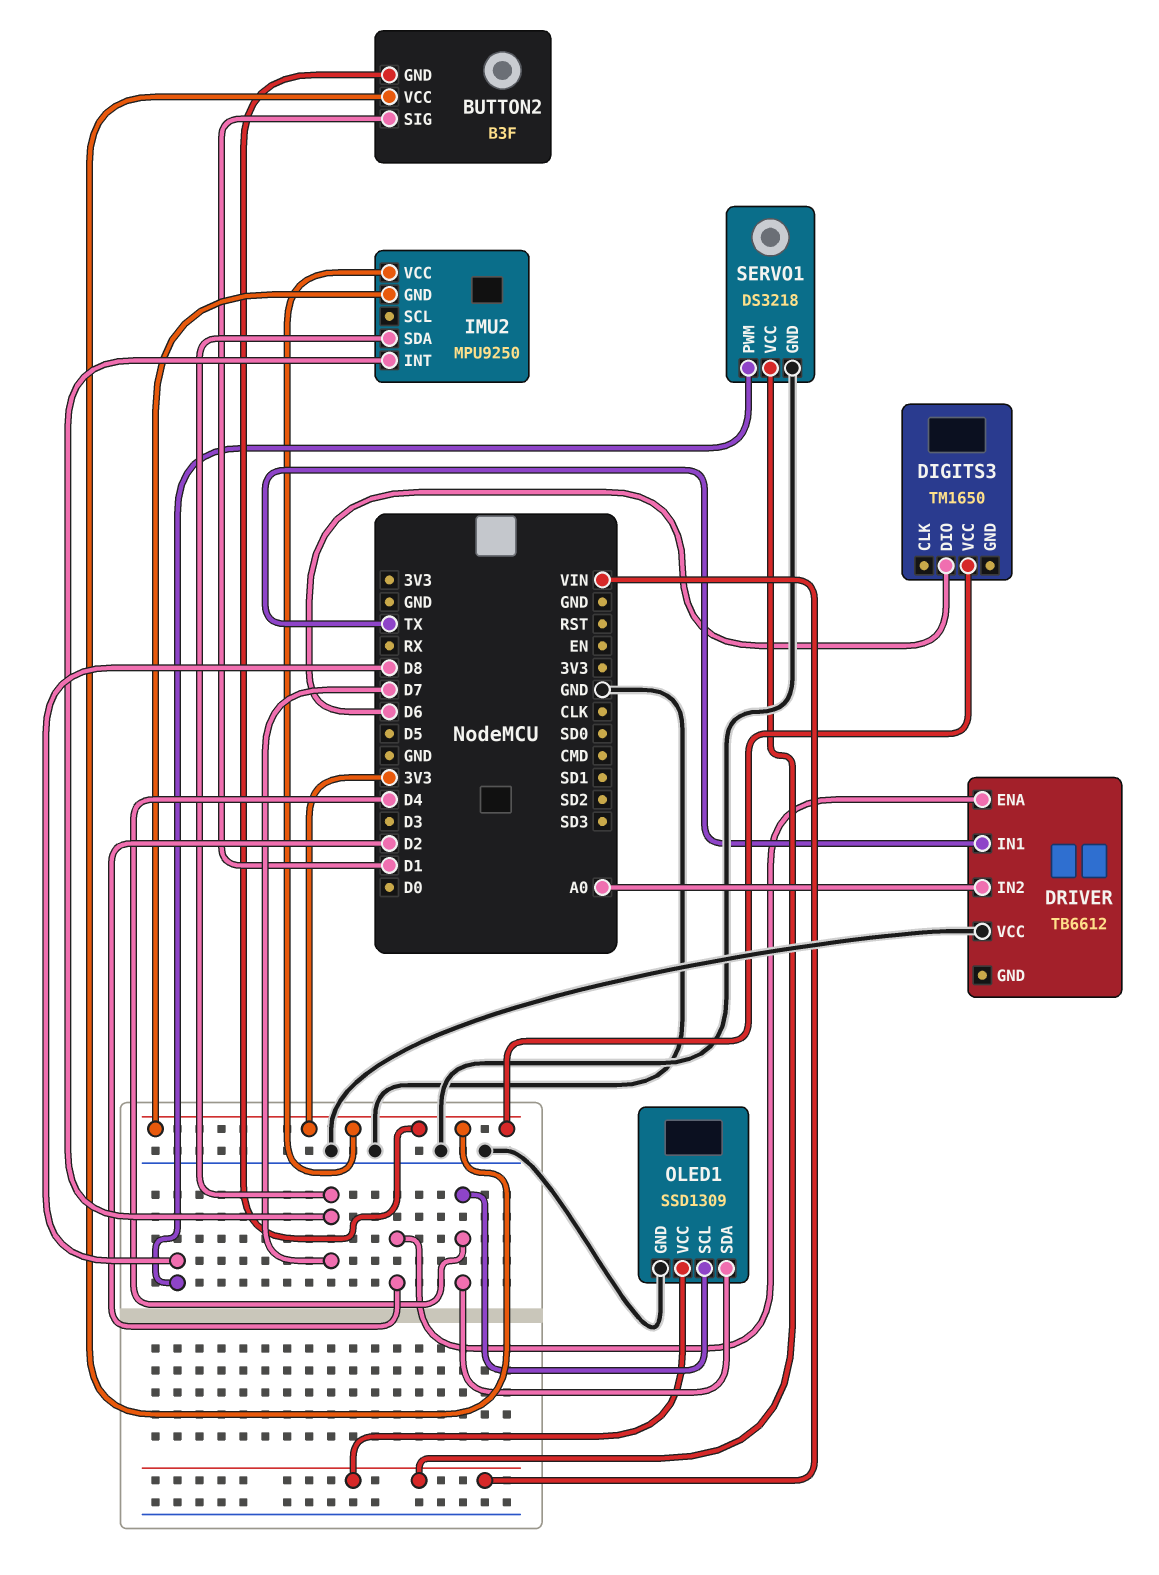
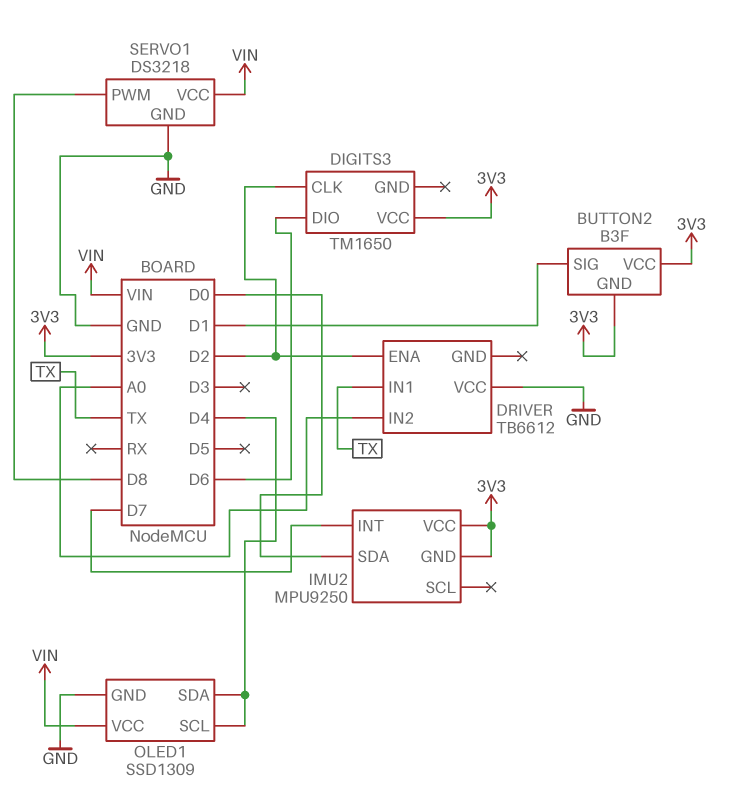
DIGITS3 pin CLK: none -> D2
IMU2 pin SDA: D7 -> D0

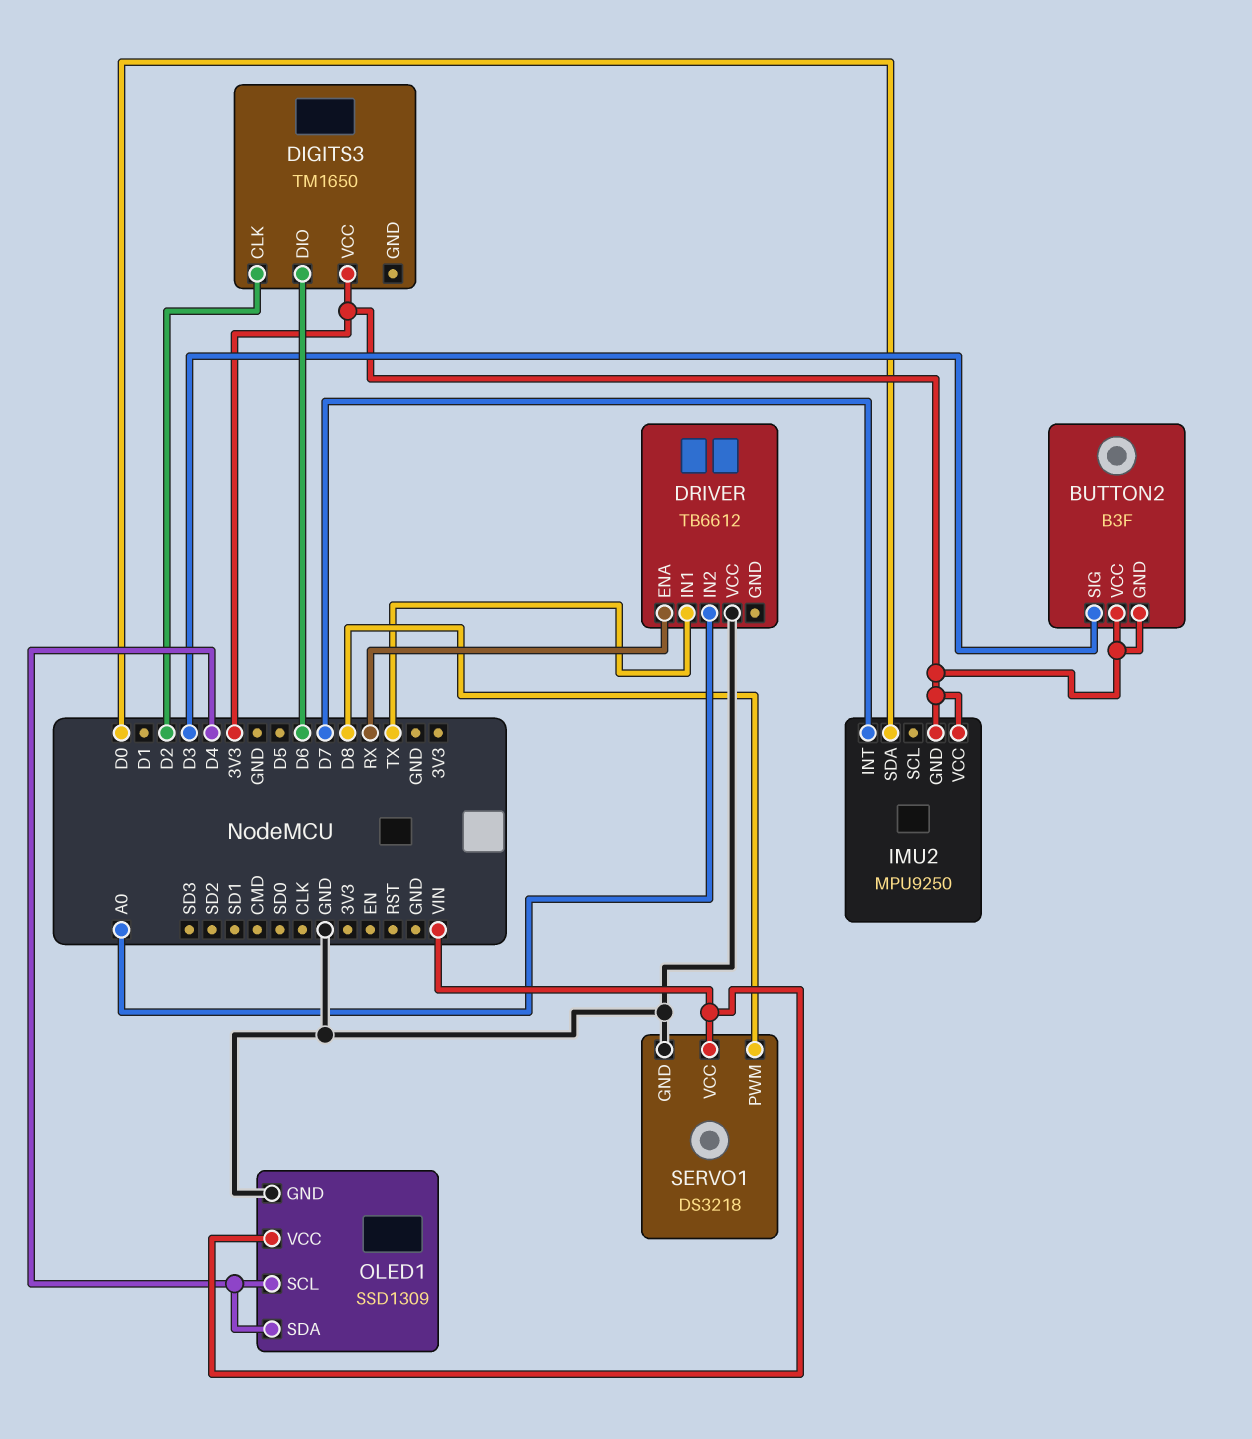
BUTTON2 pin SIG: D1 -> D3
DRIVER pin ENA: D2 -> RX

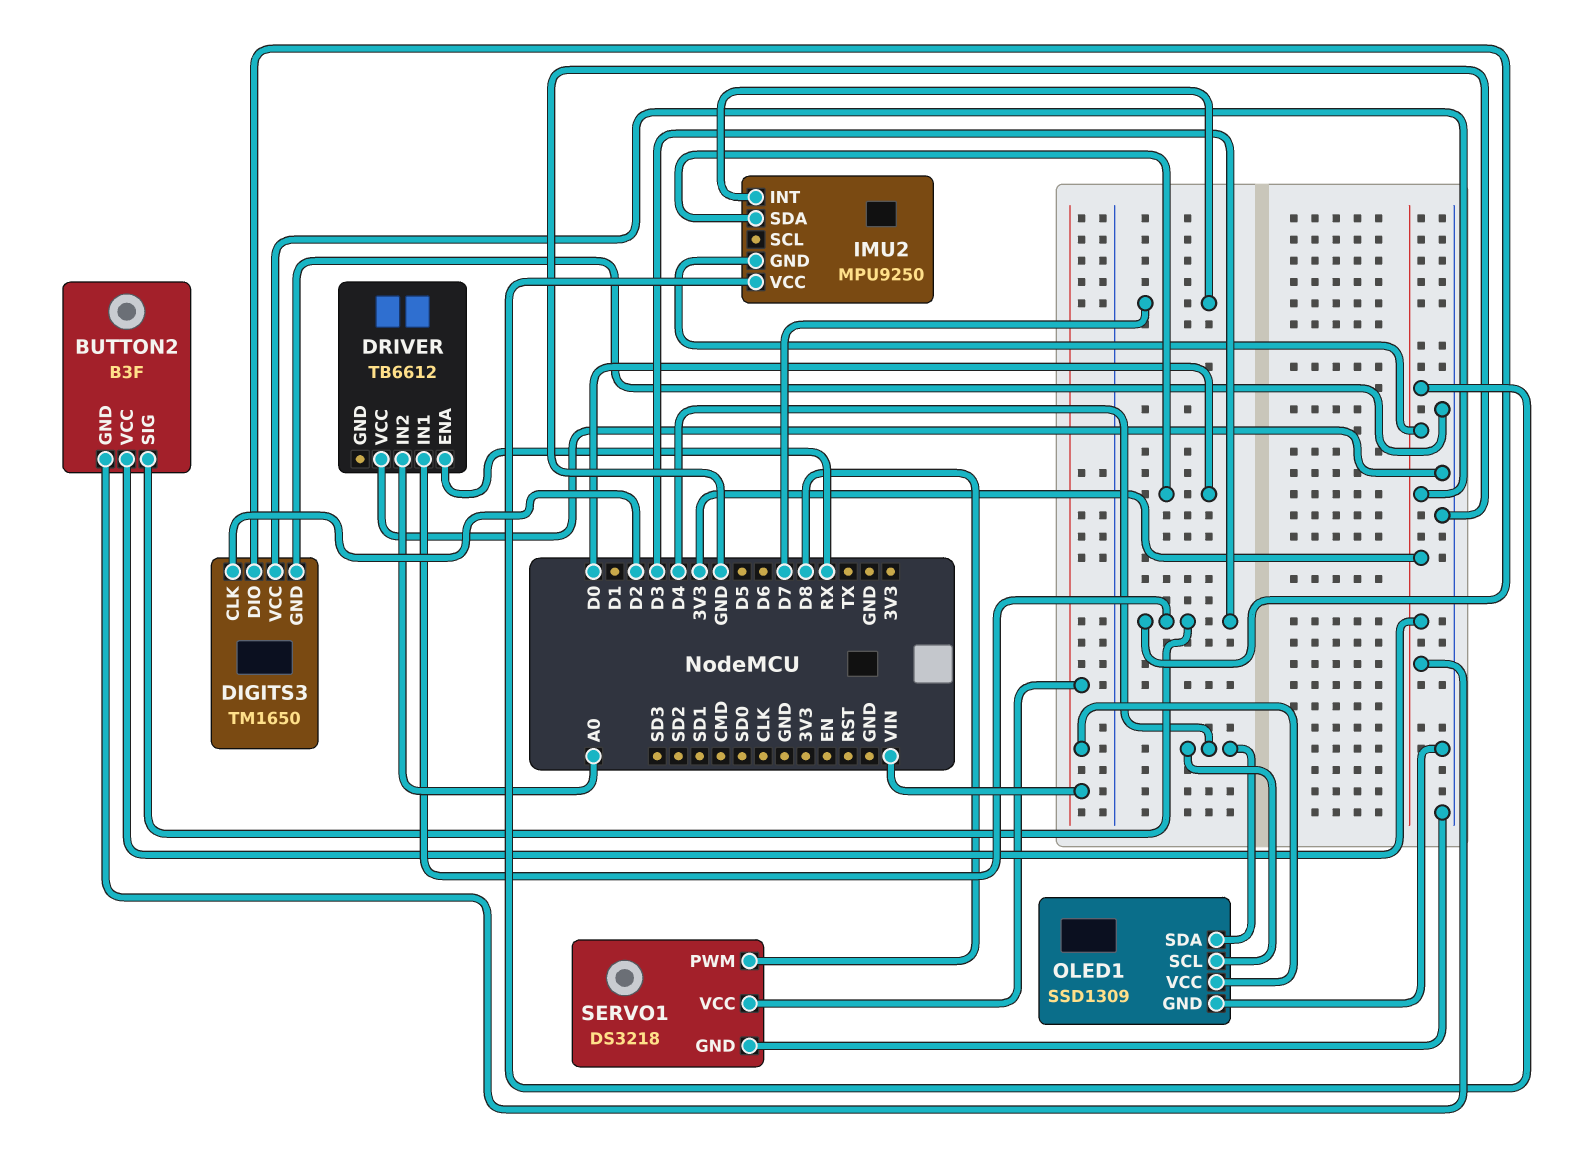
DIGITS3 pin DIO: D6 -> D3
DIGITS3 pin GND: none -> GND
DRIVER pin IN1: TX -> D3

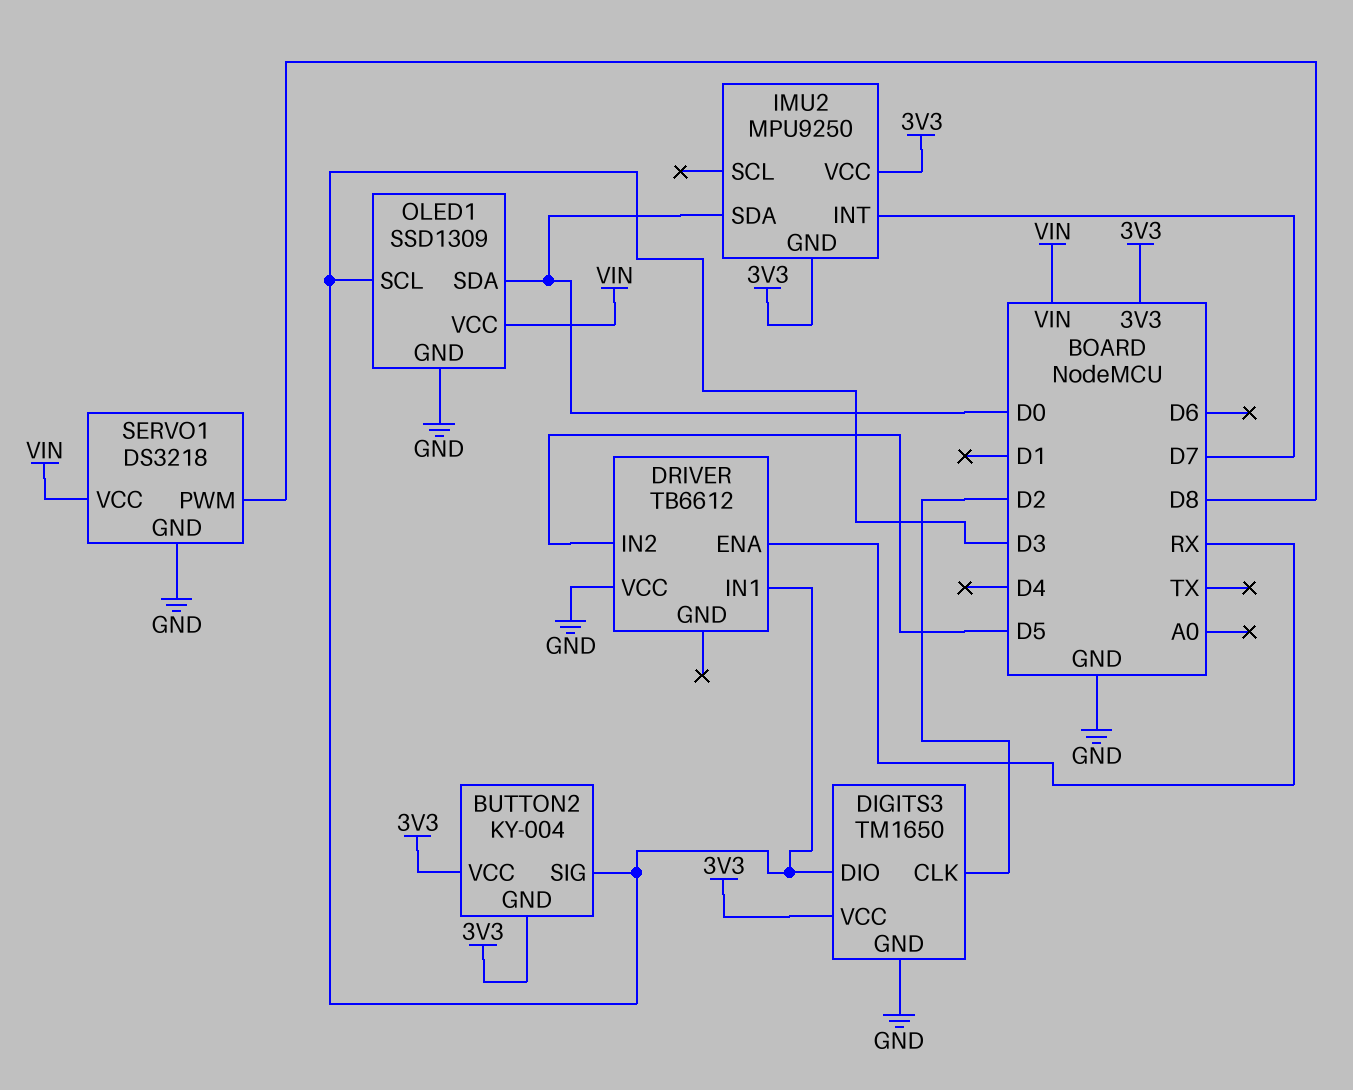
BUTTON2: B3F -> KY-004
DRIVER pin IN2: A0 -> D5
OLED1 pin SCL: D4 -> D3
OLED1 pin SDA: D4 -> D0

